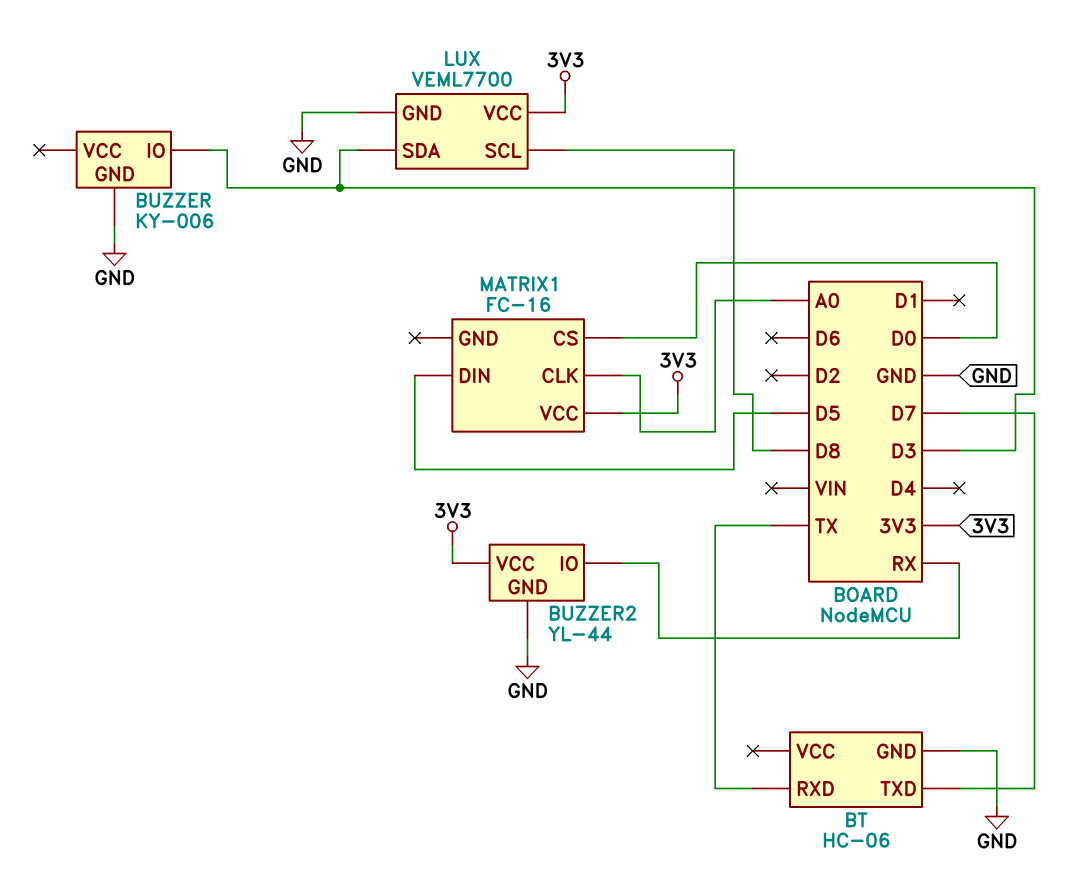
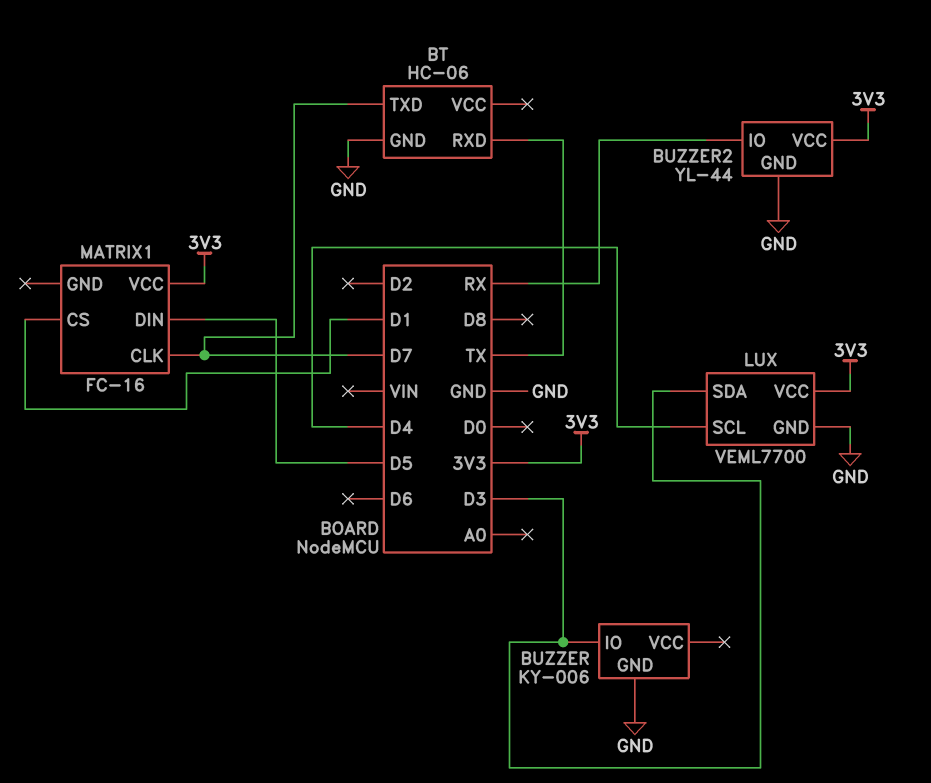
LUX pin SCL: D8 -> D4
MATRIX1 pin CLK: A0 -> D7
MATRIX1 pin CS: D0 -> D1

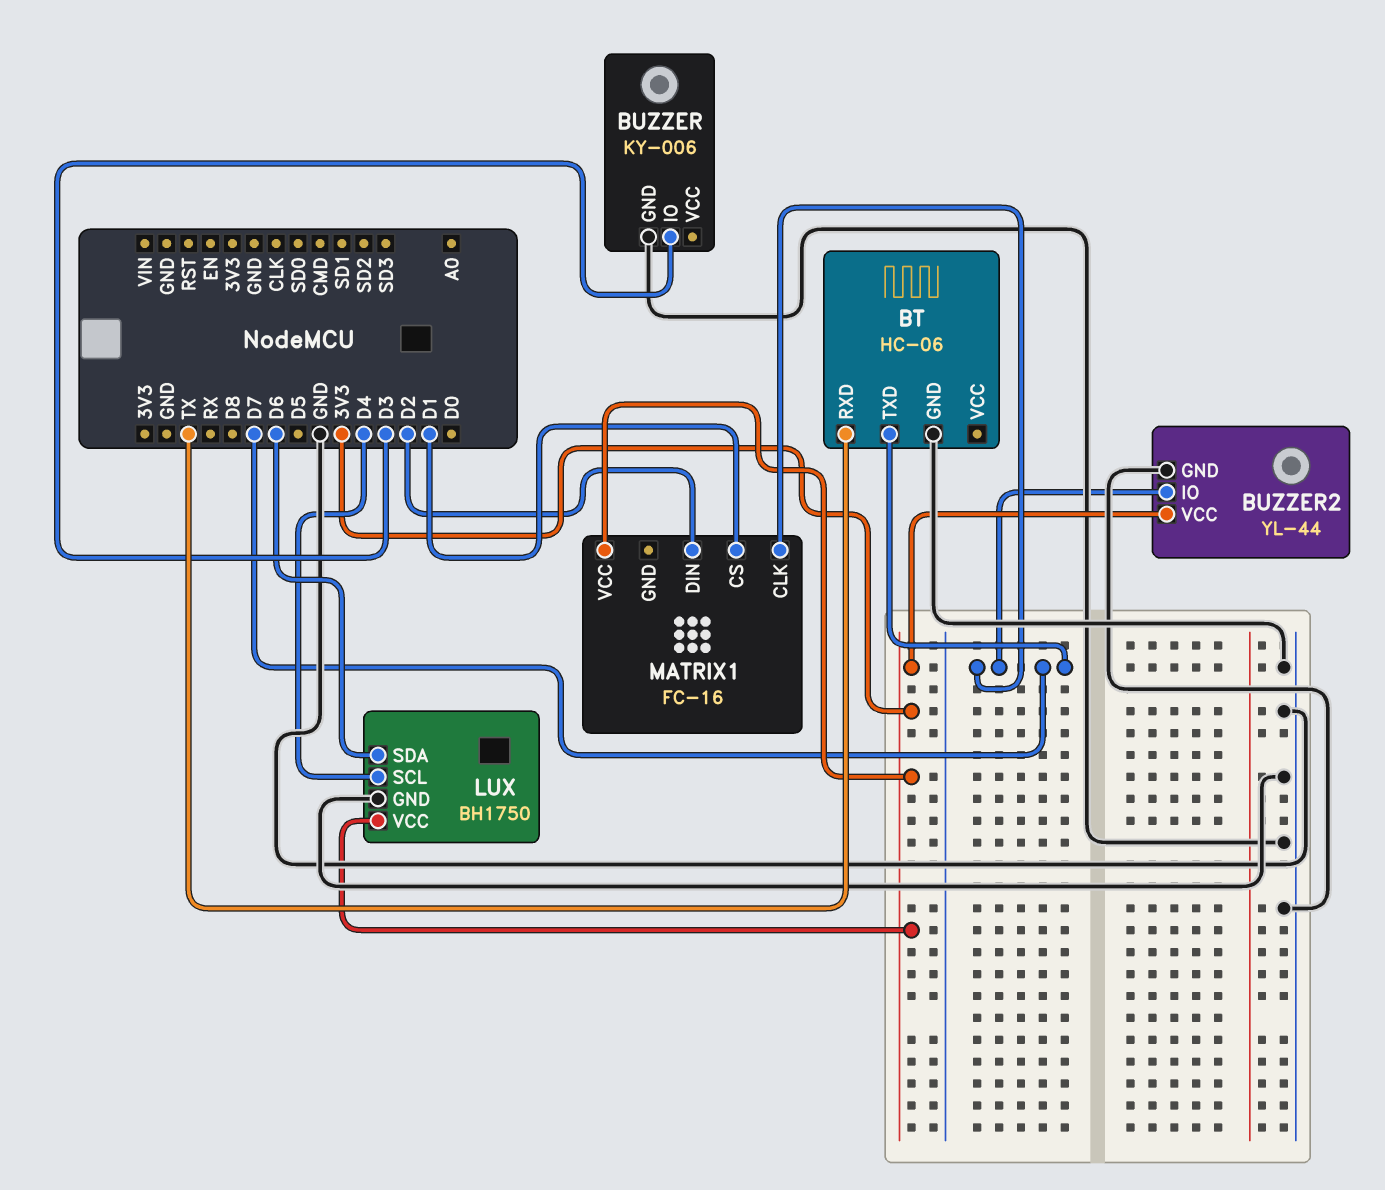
BUZZER2 pin IO: RX -> D7
LUX: VEML7700 -> BH1750
LUX pin SDA: D3 -> D6
MATRIX1 pin DIN: D5 -> D2

